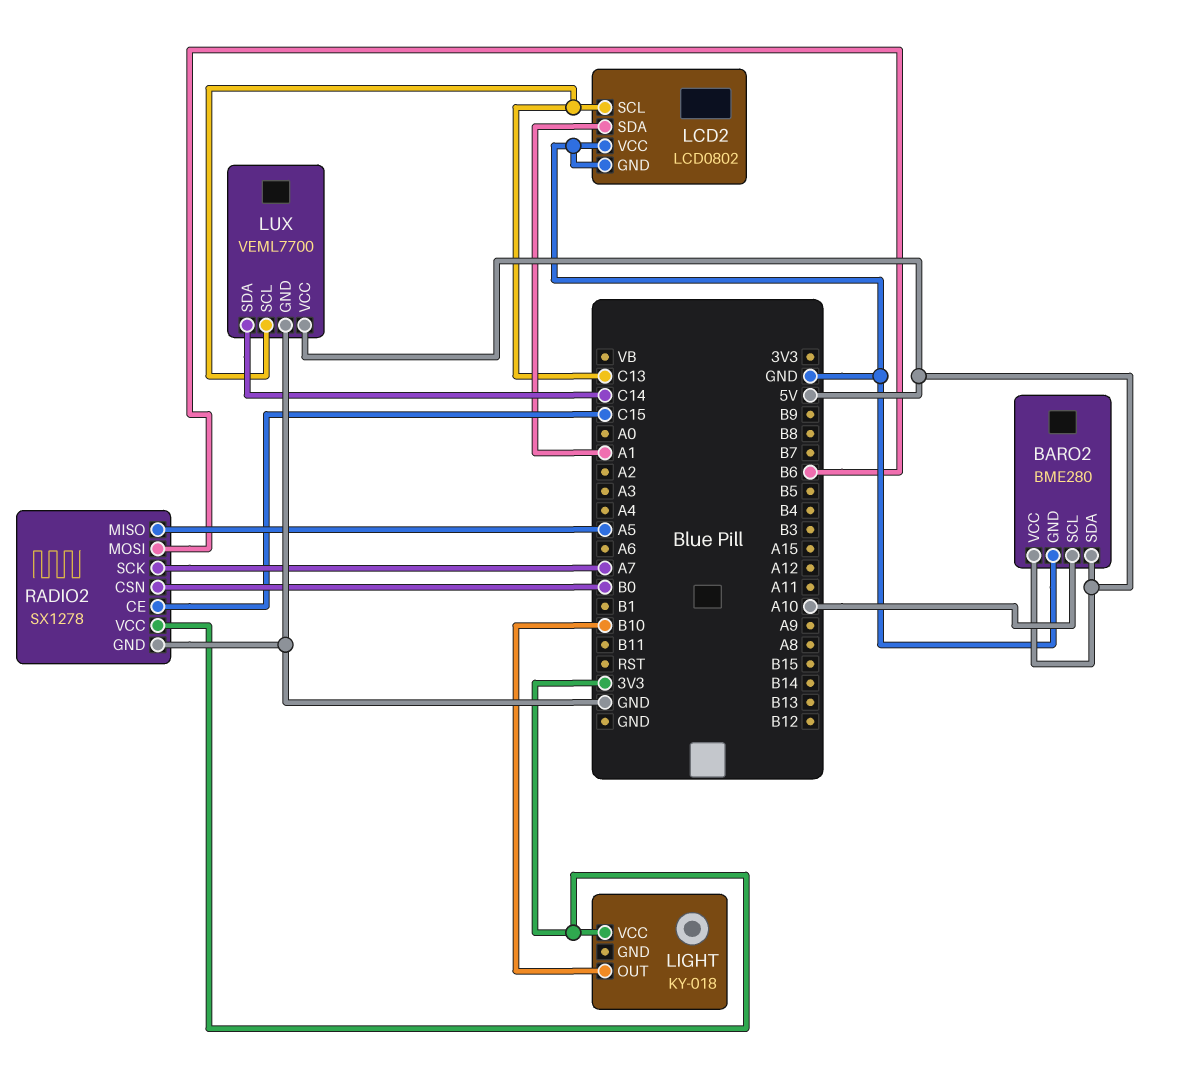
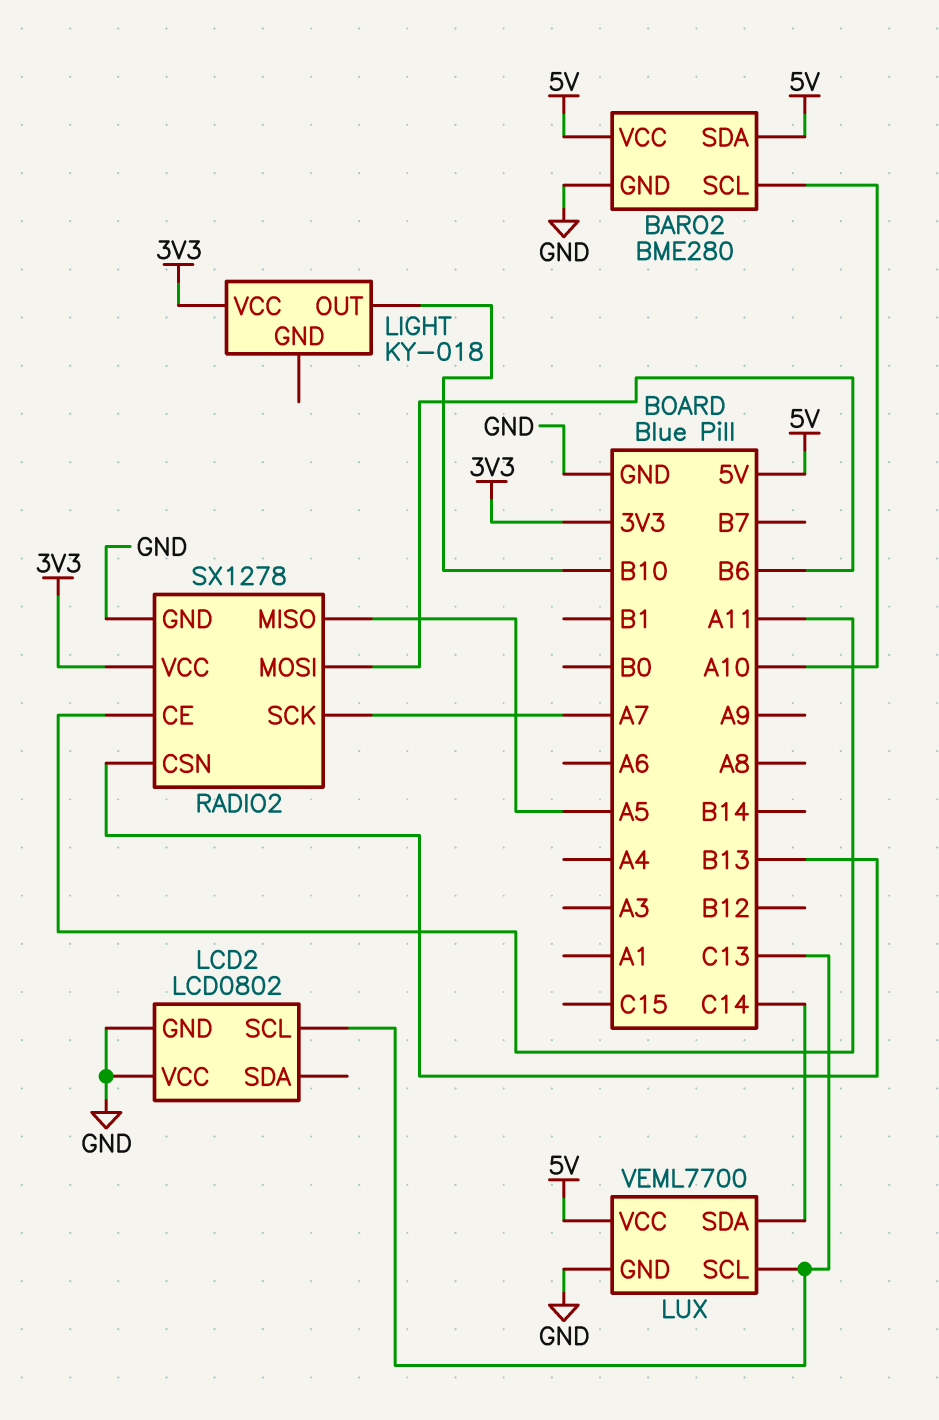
LCD2 pin SDA: A1 -> none
RADIO2 pin CE: C15 -> A11
RADIO2 pin CSN: B0 -> B13

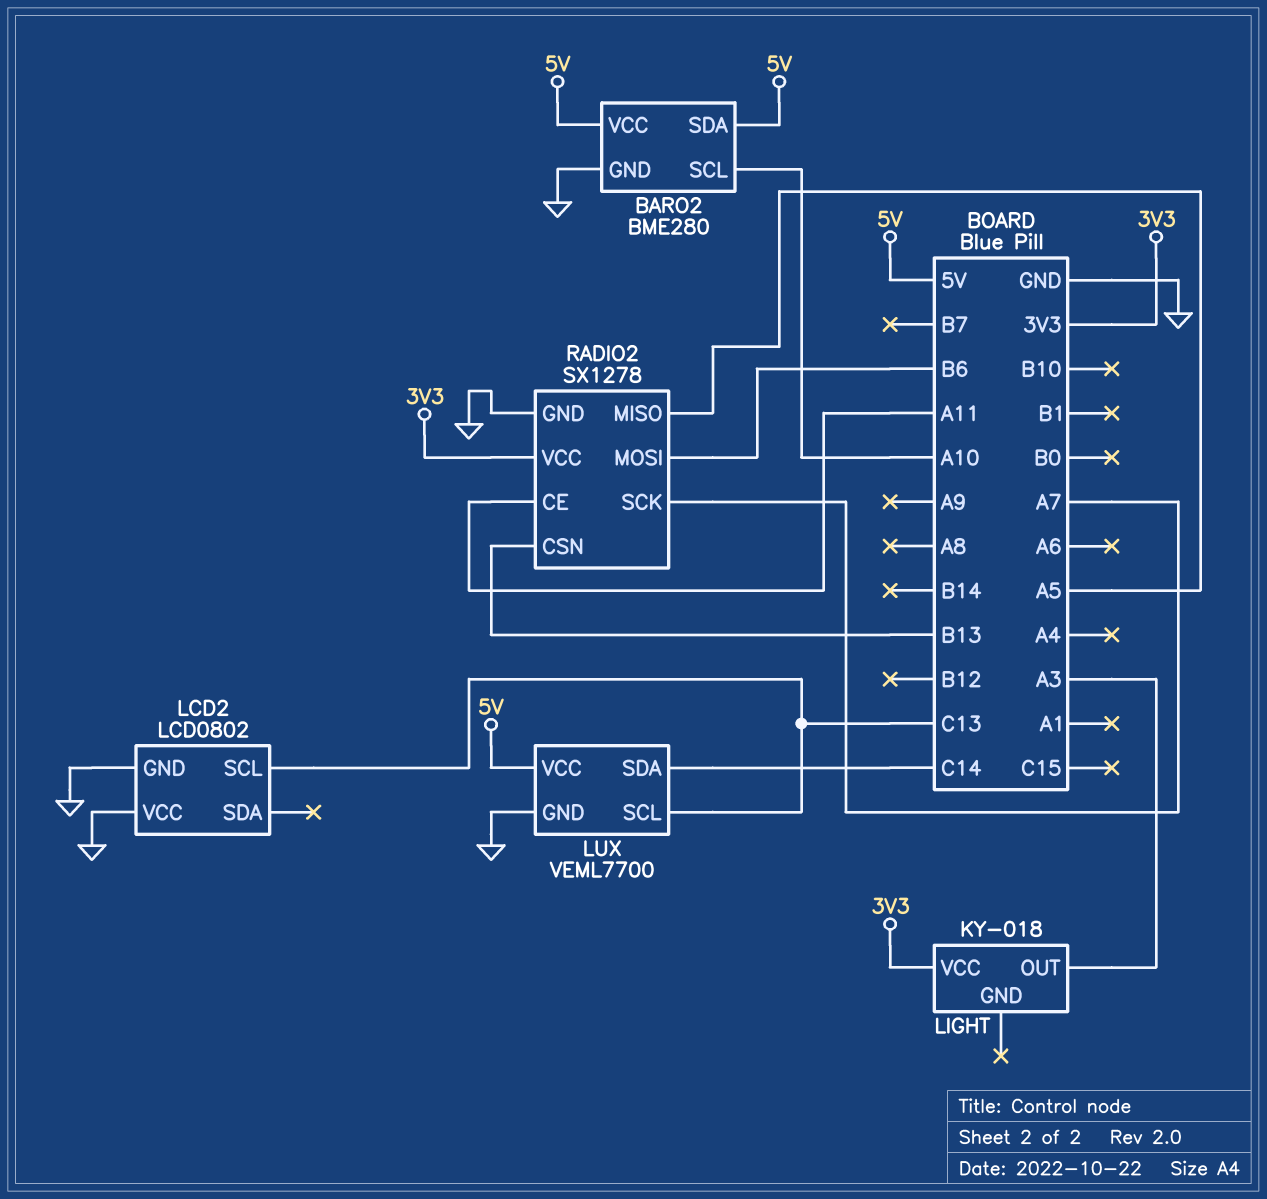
LIGHT pin OUT: B10 -> A3

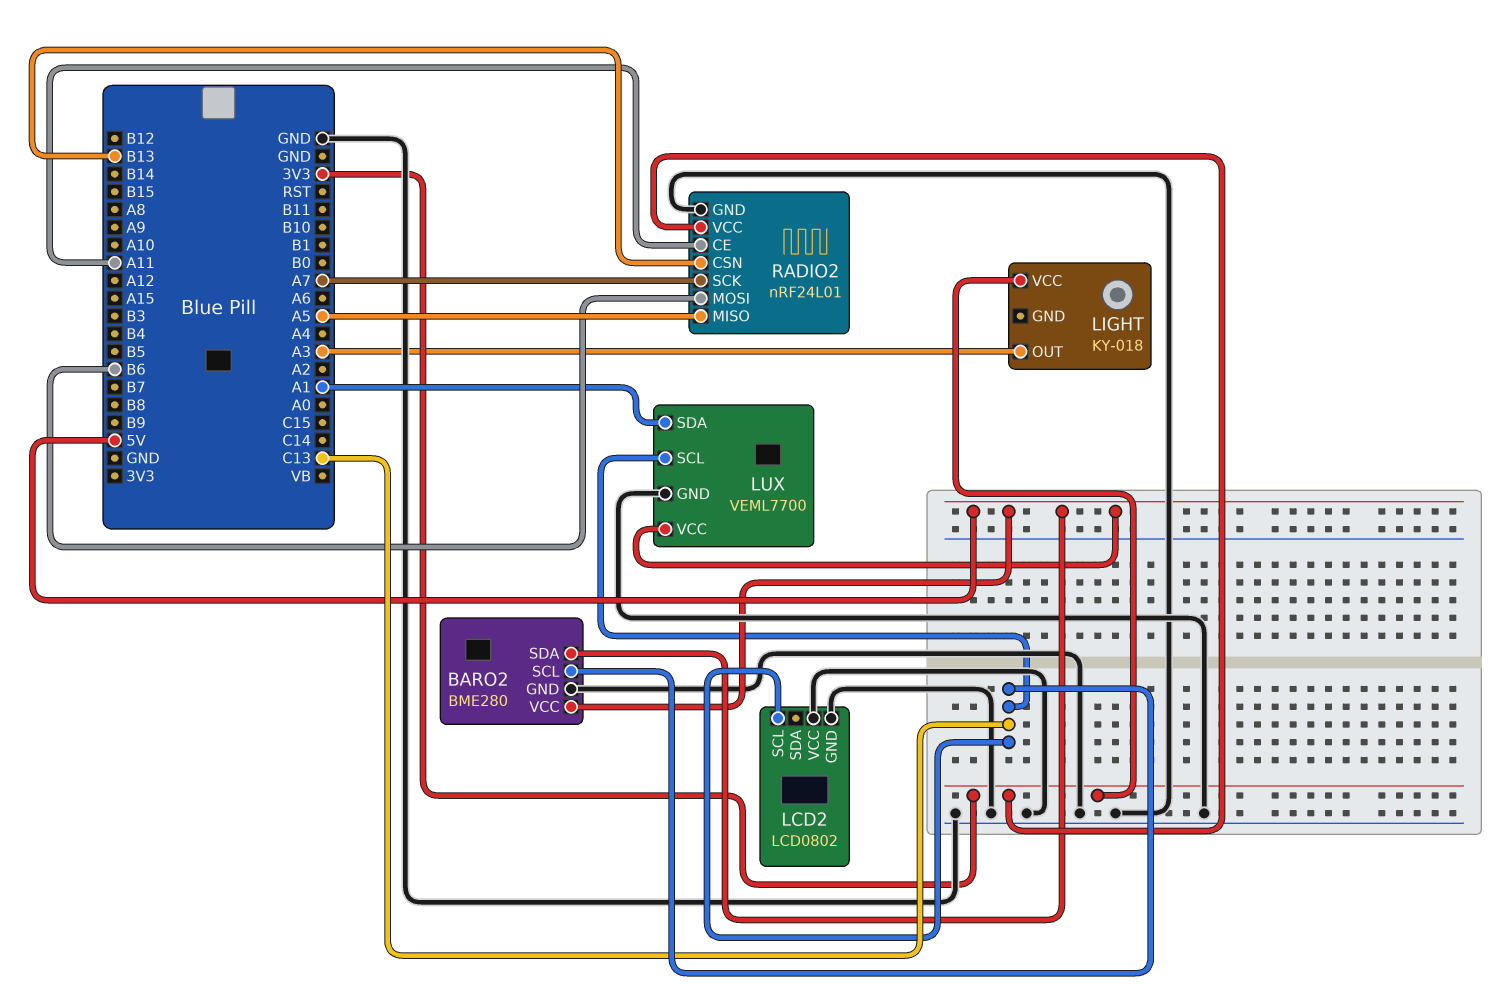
BARO2 pin SCL: A10 -> C13
LUX pin SDA: C14 -> A1
RADIO2: SX1278 -> nRF24L01

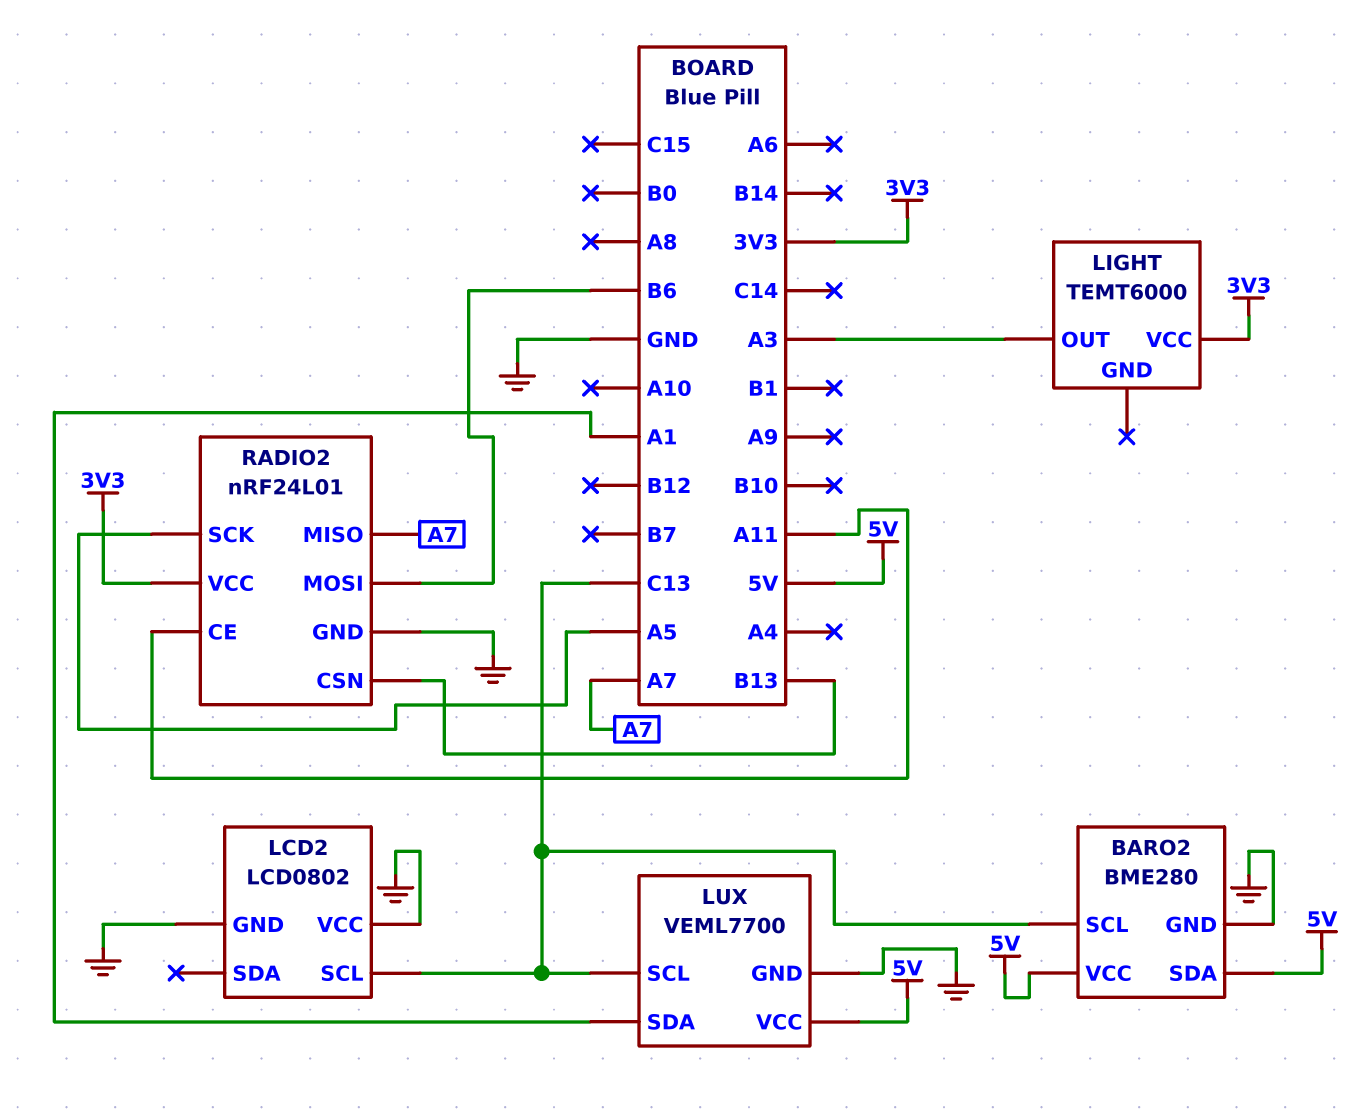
LIGHT: KY-018 -> TEMT6000
RADIO2 pin MISO: A5 -> A7
RADIO2 pin SCK: A7 -> A5

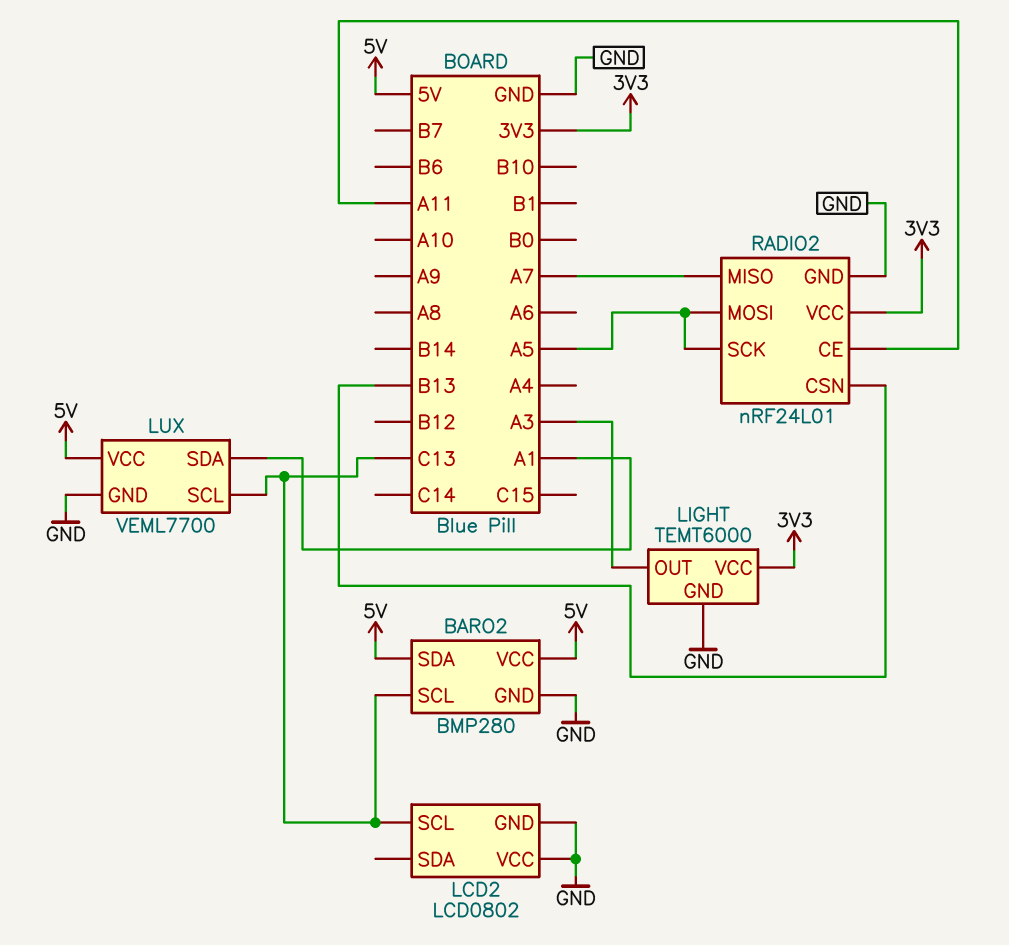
BARO2: BME280 -> BMP280
LIGHT pin GND: none -> GND
RADIO2 pin MOSI: B6 -> A5

